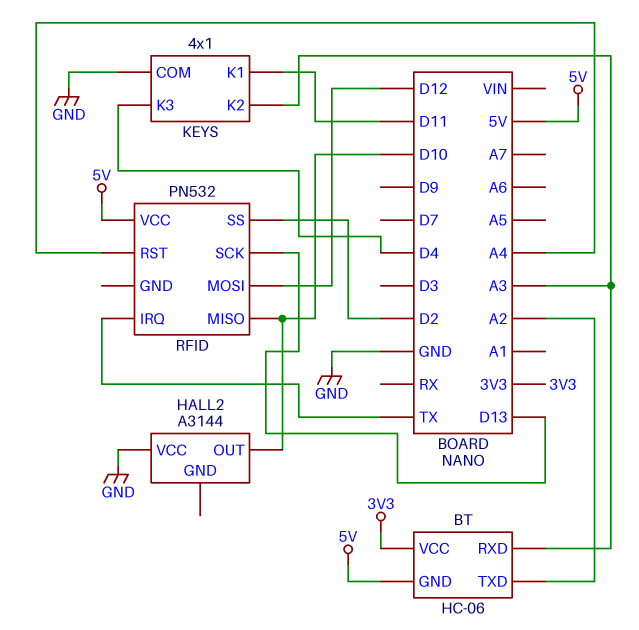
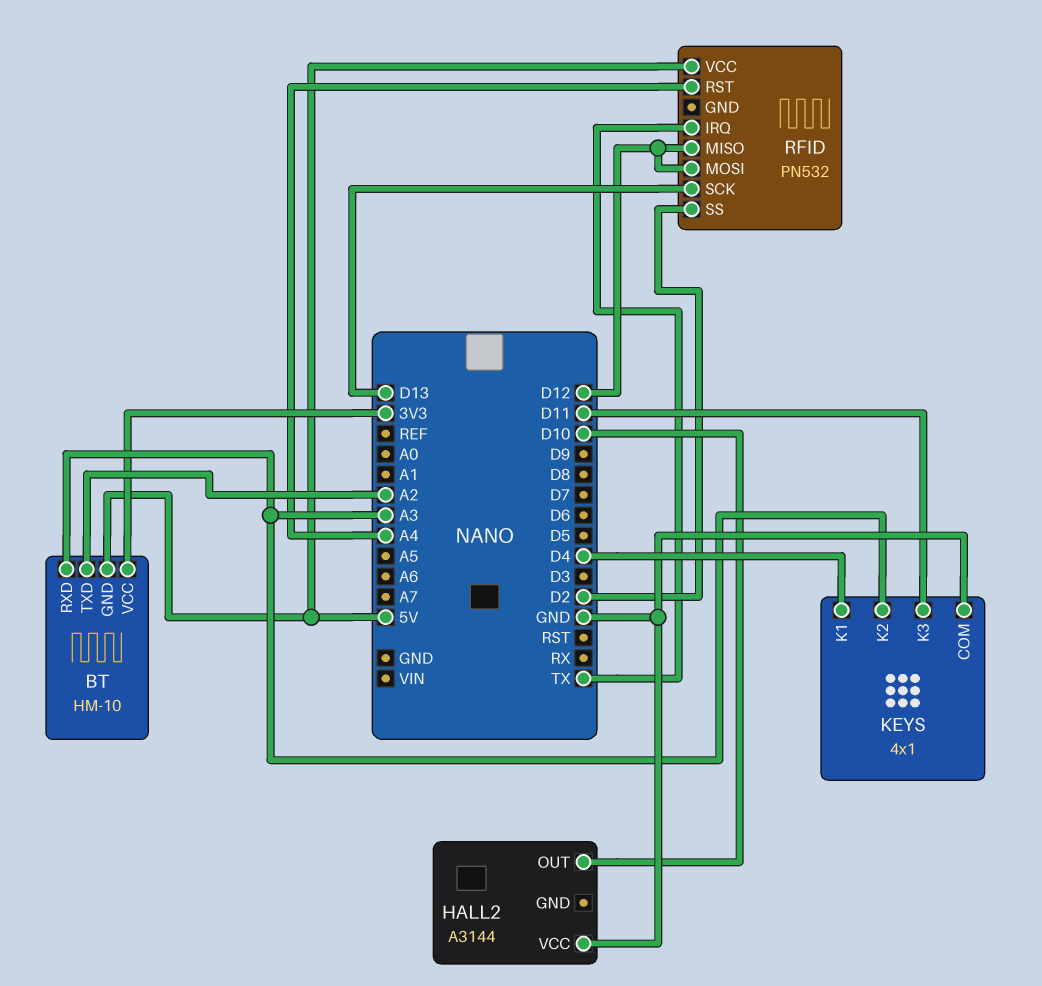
BT: HC-06 -> HM-10
KEYS pin K1: D11 -> D4
KEYS pin K3: D4 -> D11
RFID pin MISO: D10 -> D12

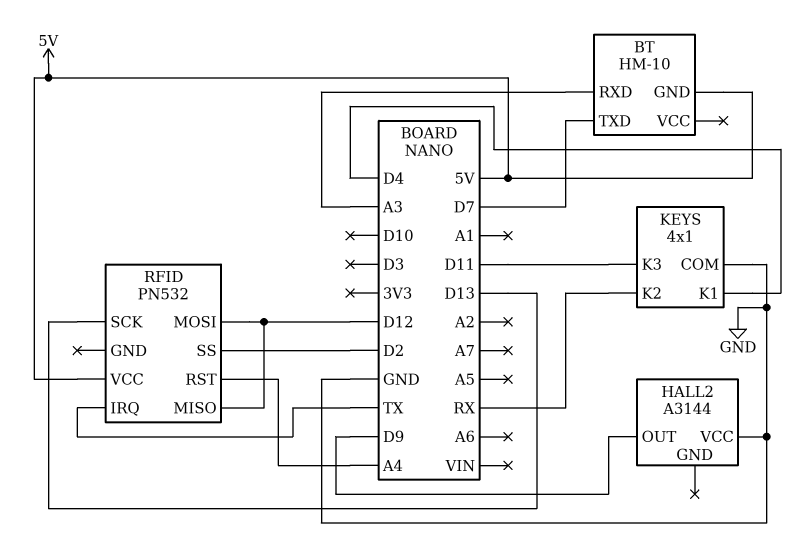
BT pin TXD: A2 -> D7
BT pin VCC: 3V3 -> none
HALL2 pin OUT: D10 -> D9
KEYS pin K2: A3 -> RX

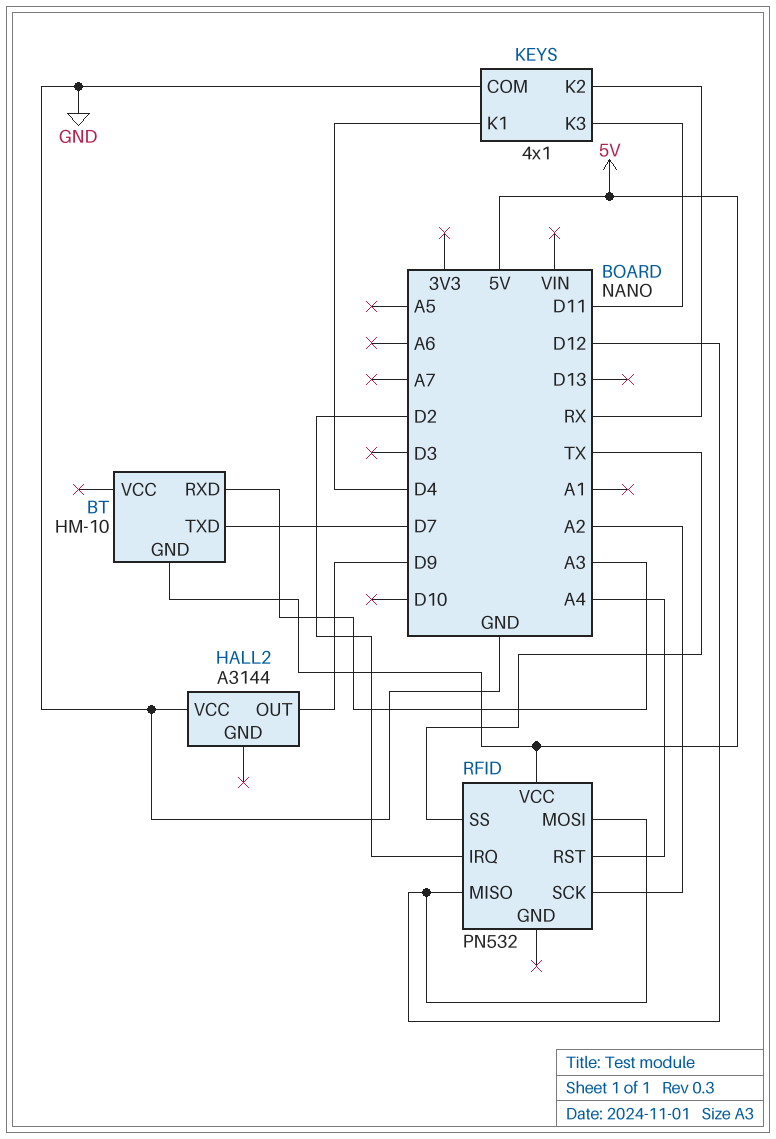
RFID pin IRQ: TX -> D2
RFID pin SCK: D13 -> A2
RFID pin SS: D2 -> TX

